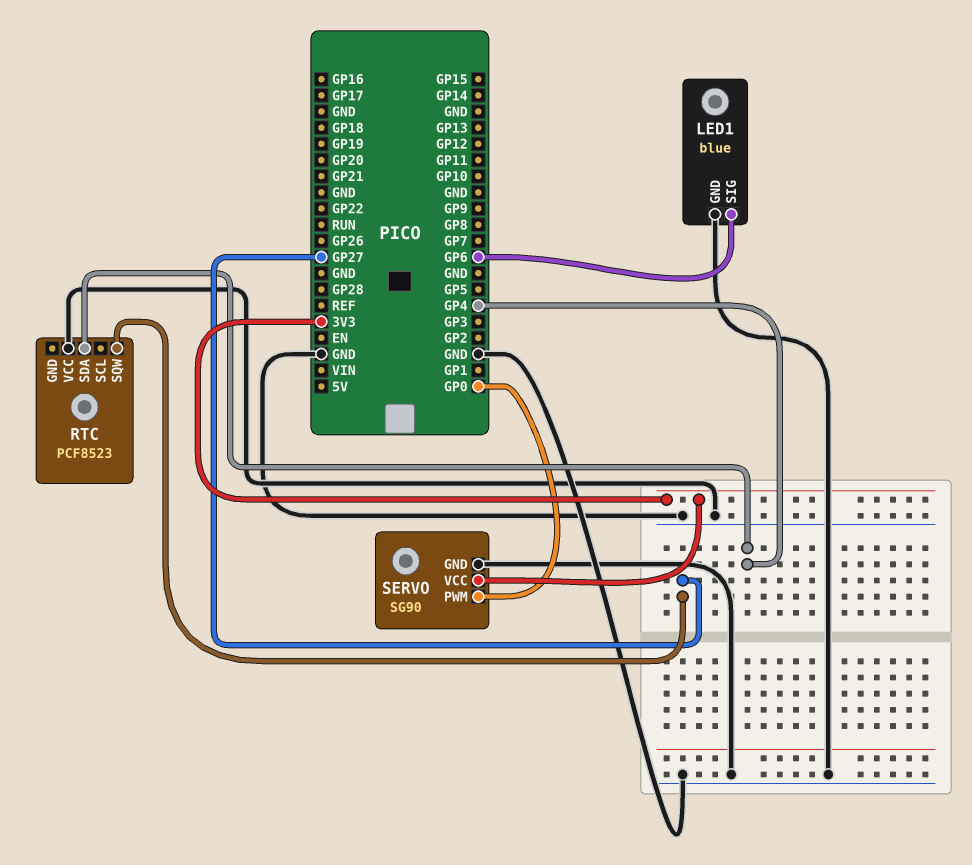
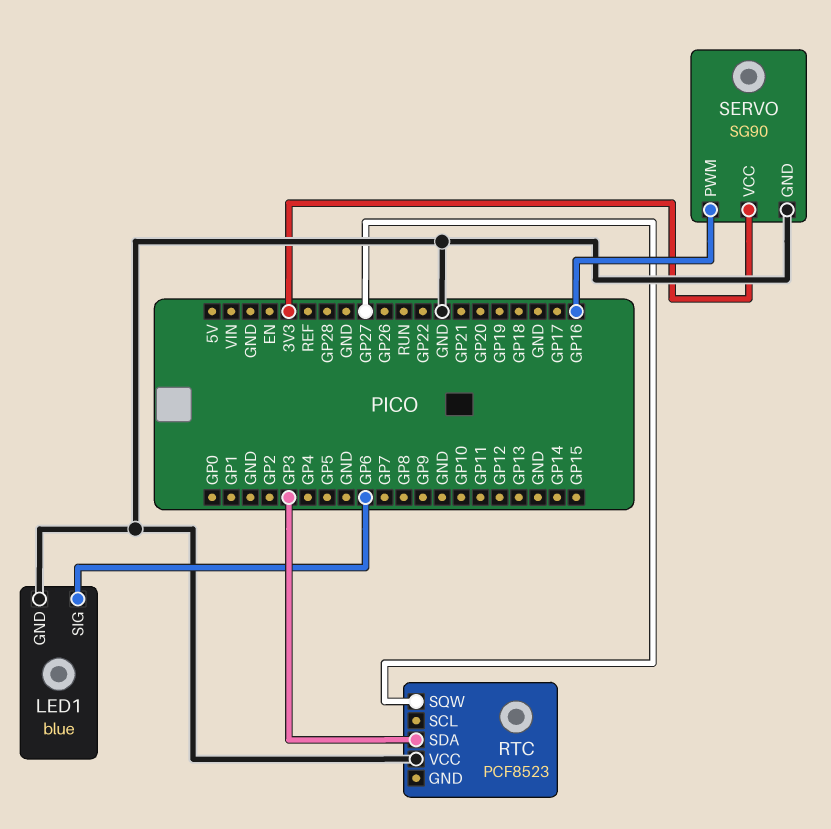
RTC pin SDA: GP4 -> GP3
SERVO pin PWM: GP0 -> GP16

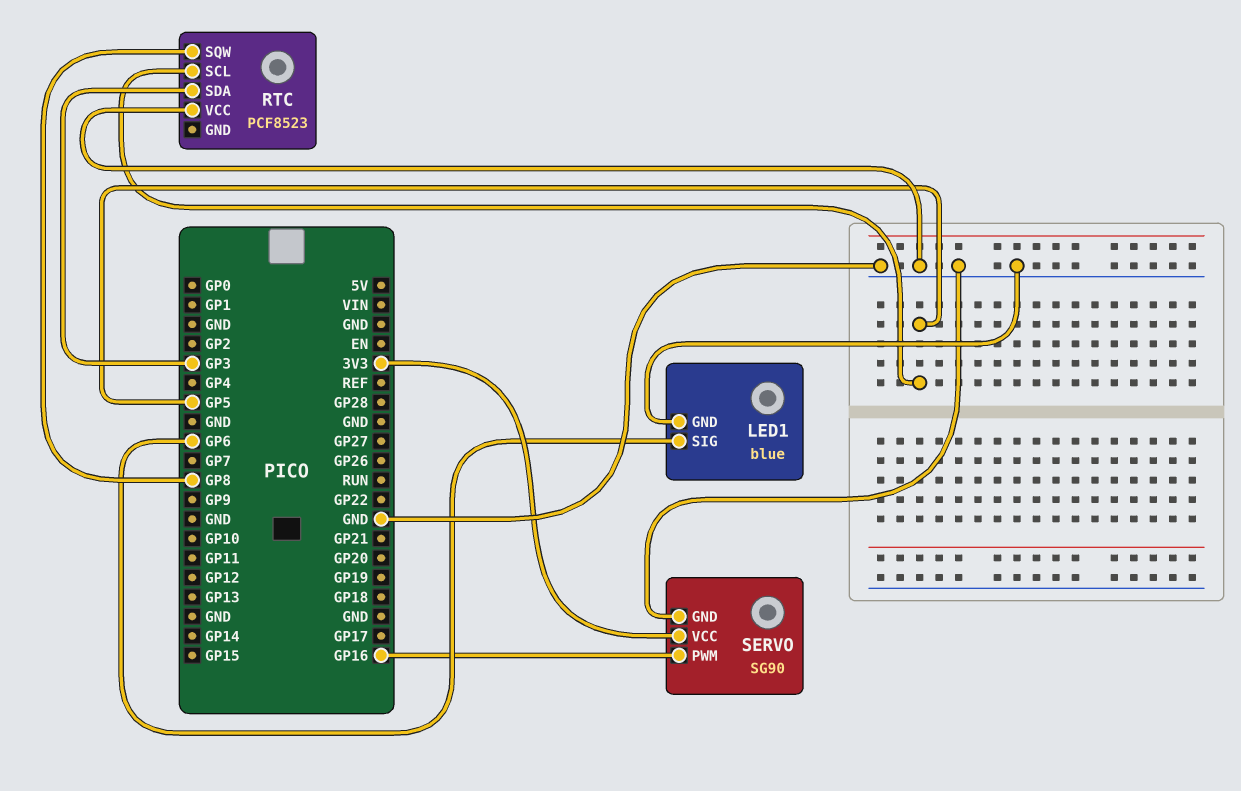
RTC pin SCL: none -> GP5
RTC pin SQW: GP27 -> GP8

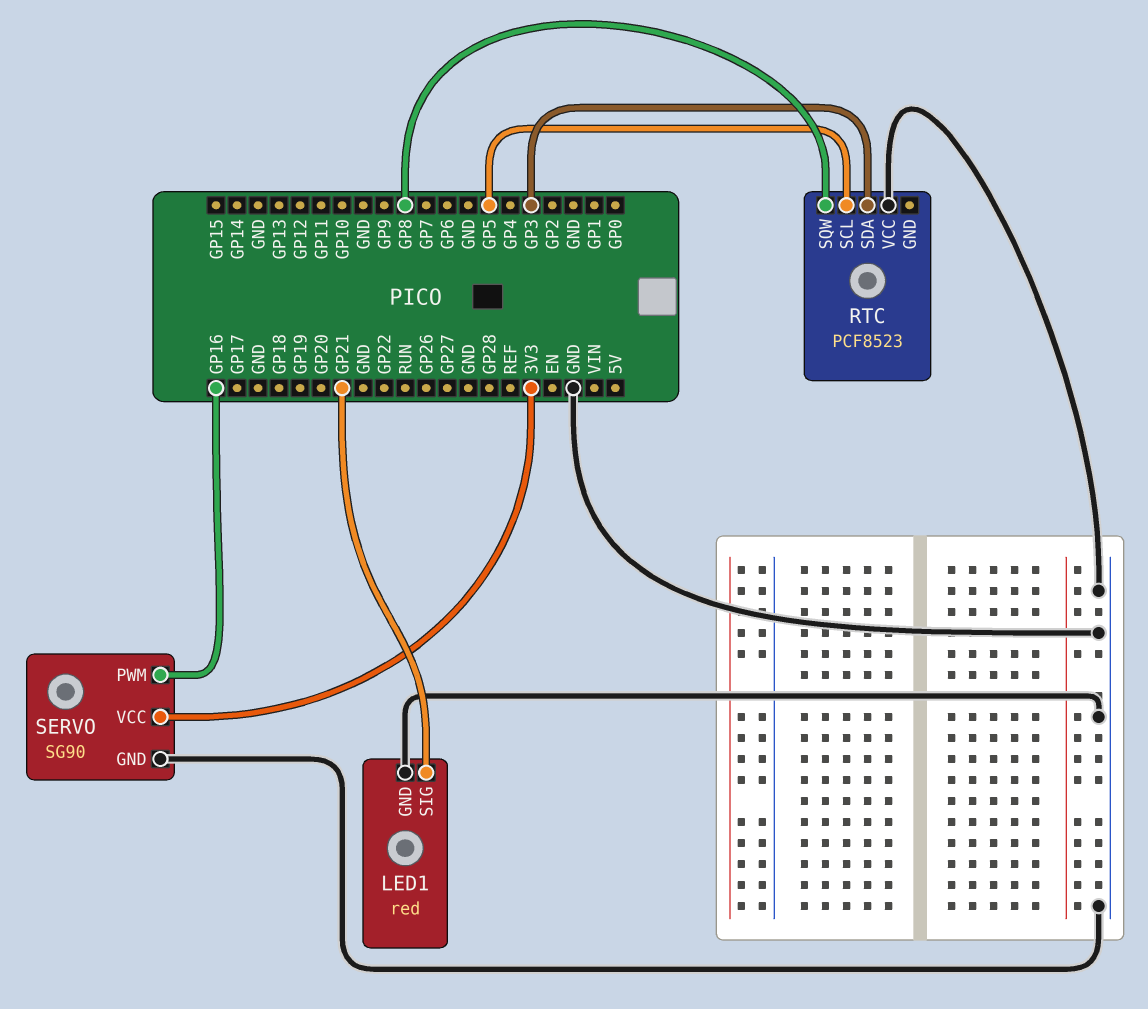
LED1: blue -> red
LED1 pin SIG: GP6 -> GP21

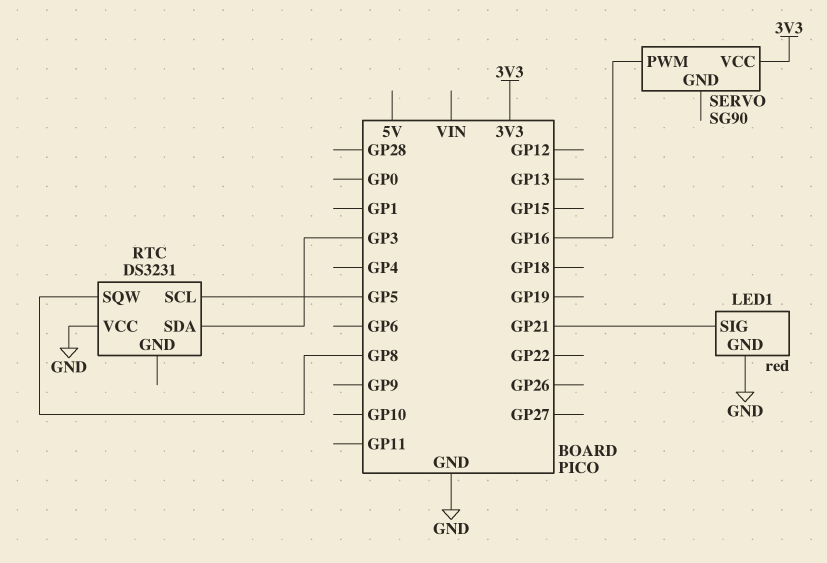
RTC: PCF8523 -> DS3231
SERVO pin GND: GND -> none

